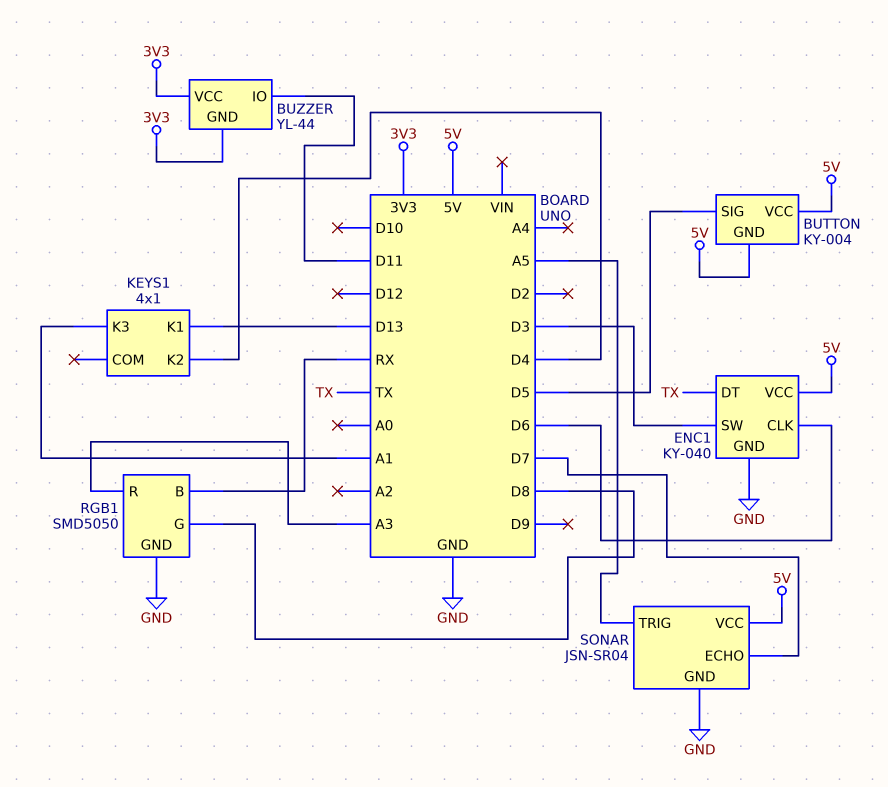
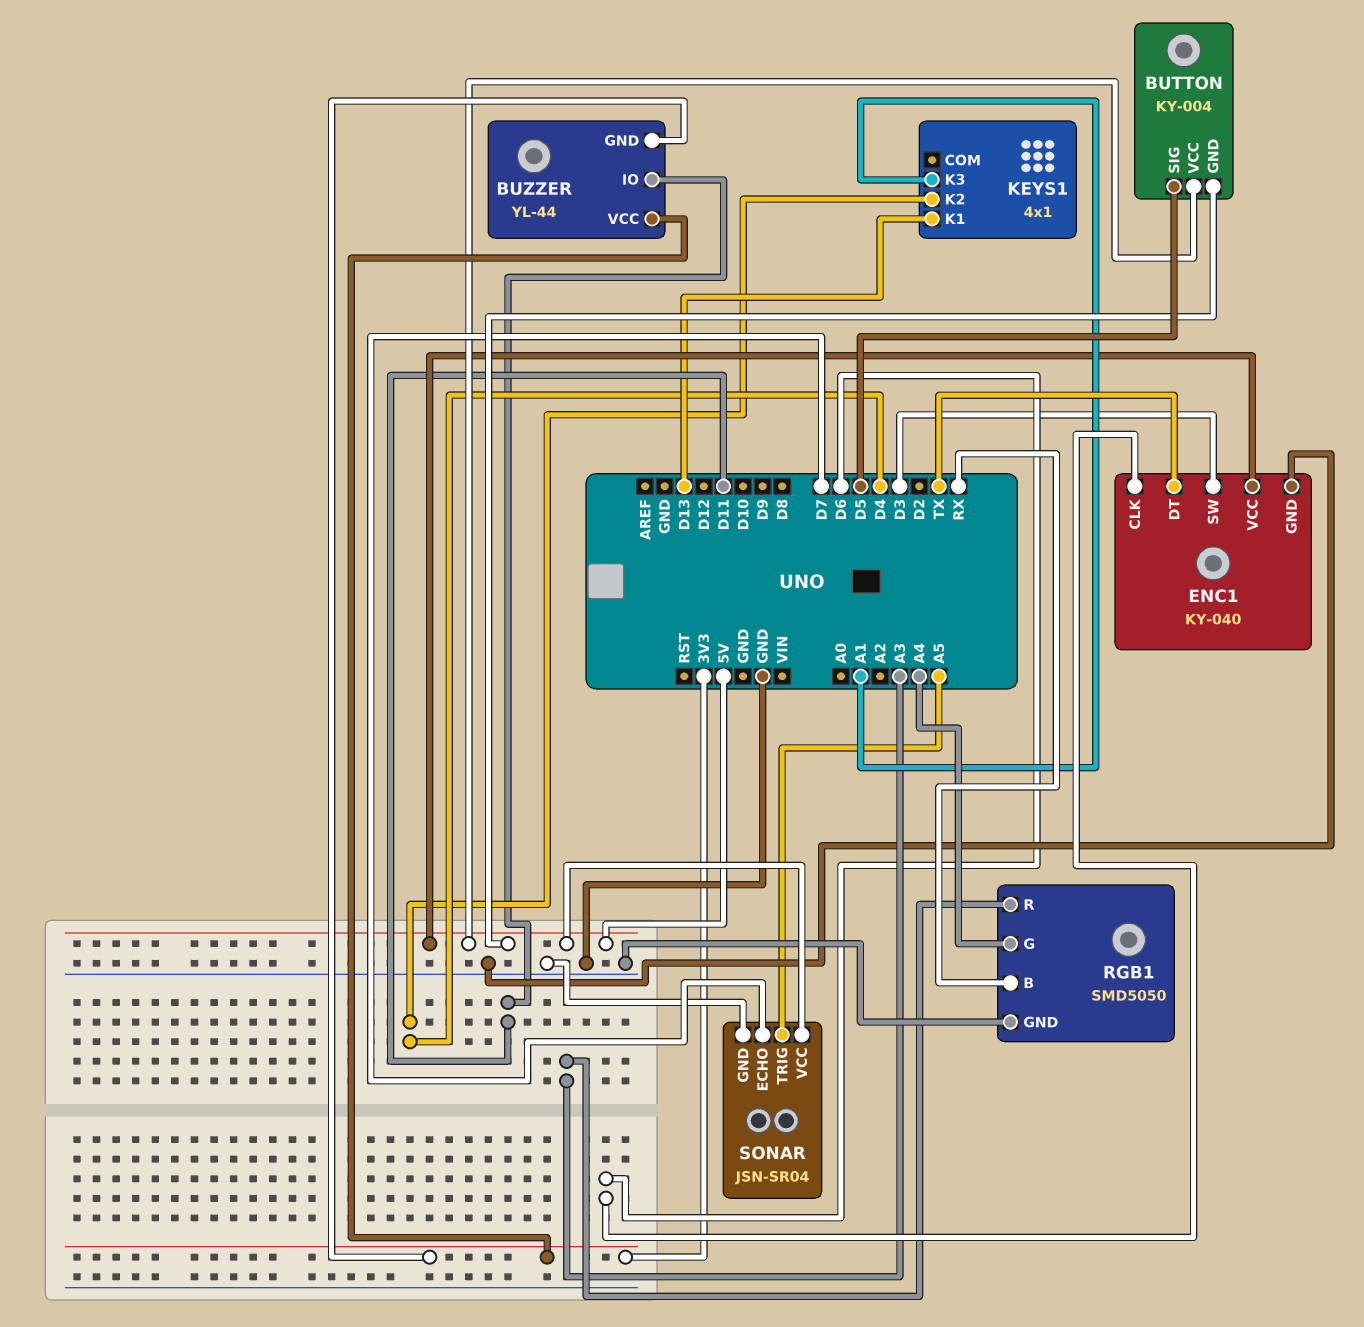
RGB1 pin G: D8 -> A4

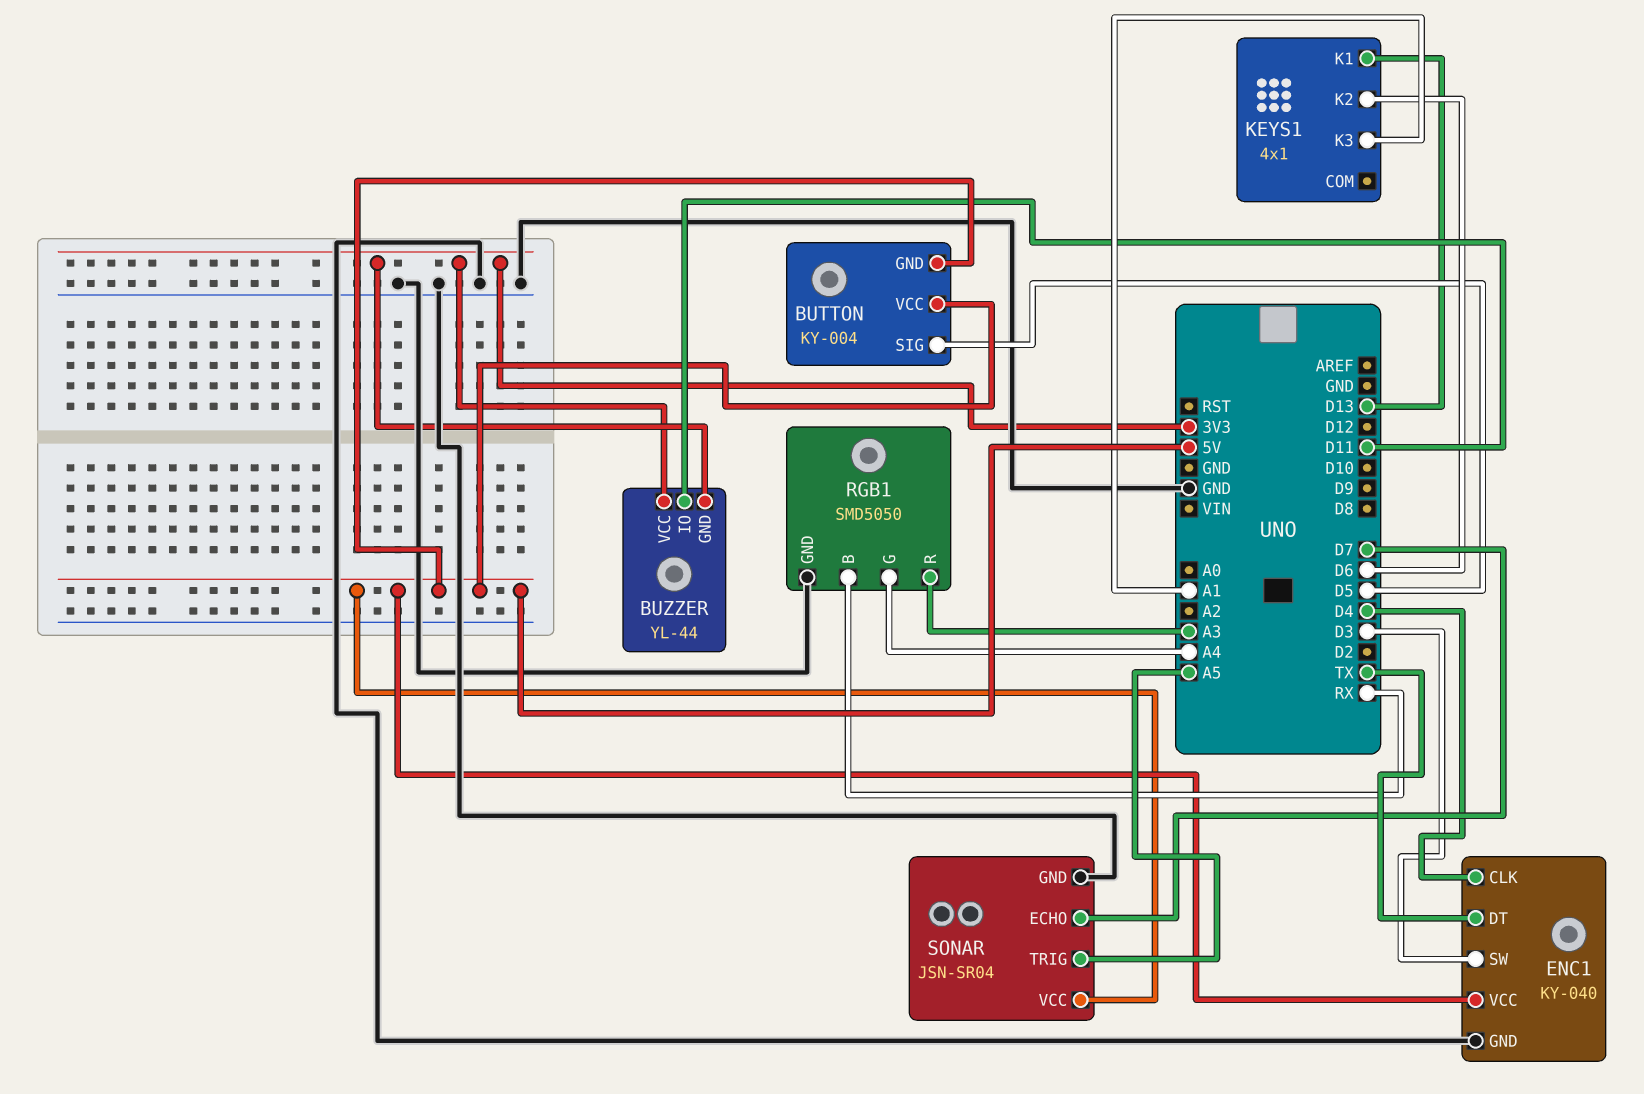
ENC1 pin CLK: D6 -> D4
KEYS1 pin K2: D4 -> D6

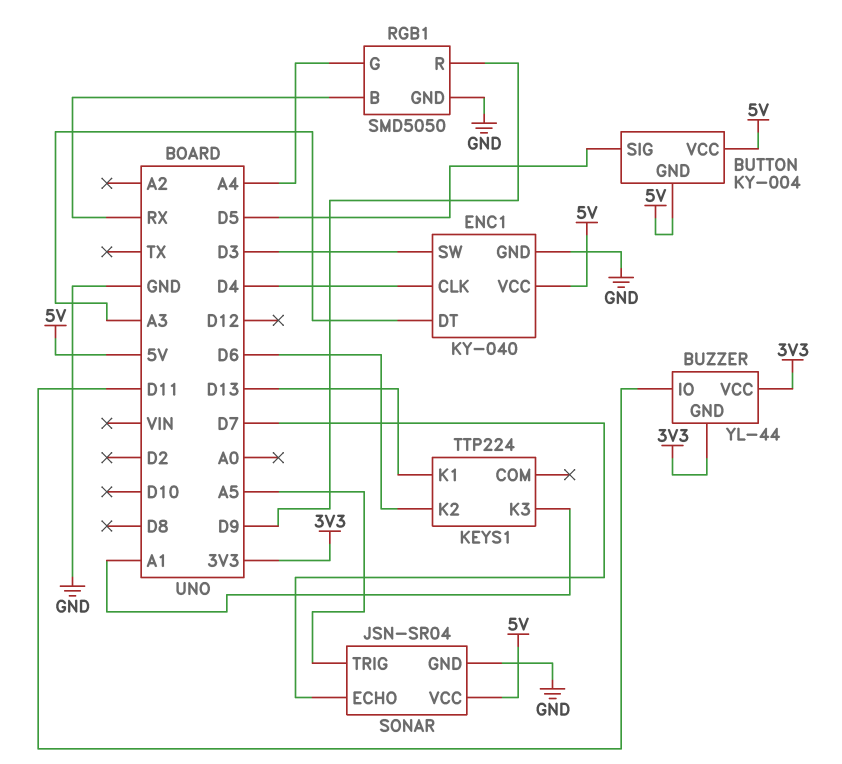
ENC1 pin DT: TX -> A3
KEYS1: 4x1 -> TTP224
RGB1 pin R: A3 -> D9

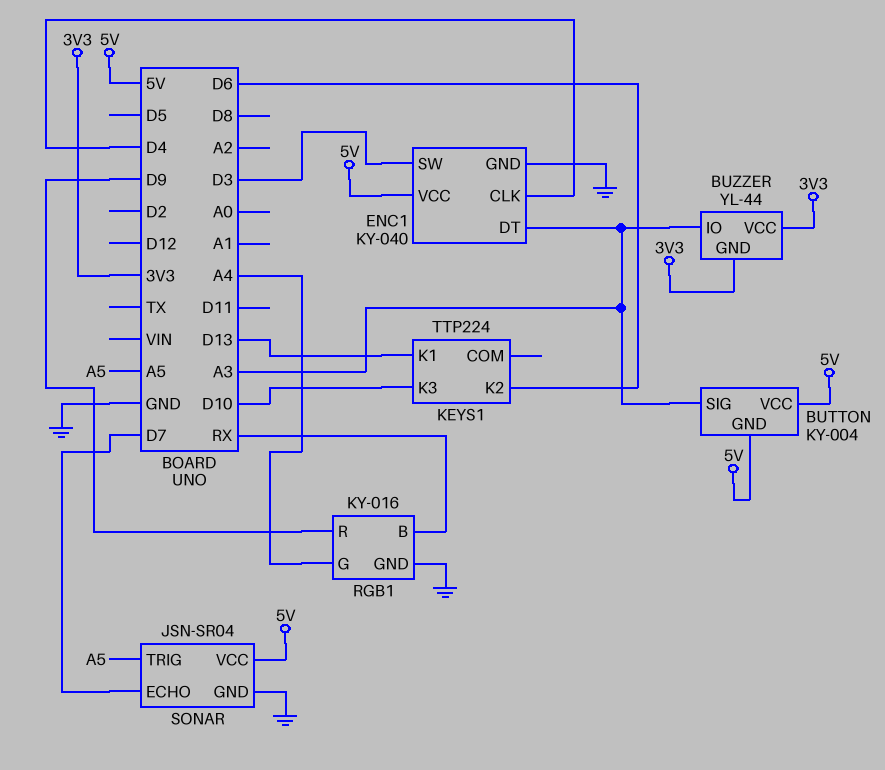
BUTTON pin SIG: D5 -> A3
BUZZER pin IO: D11 -> A3
KEYS1 pin K3: A1 -> D10
RGB1: SMD5050 -> KY-016

